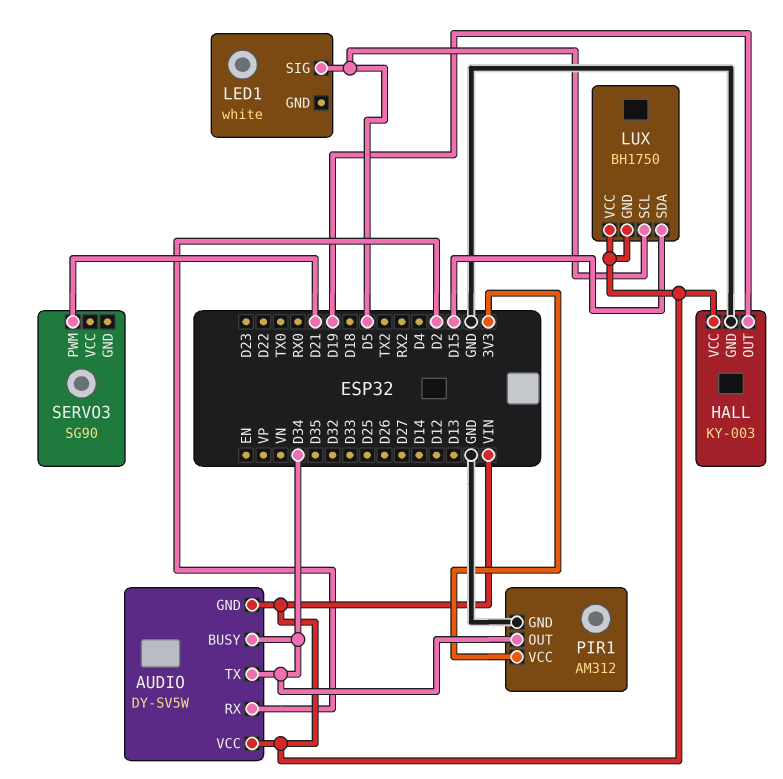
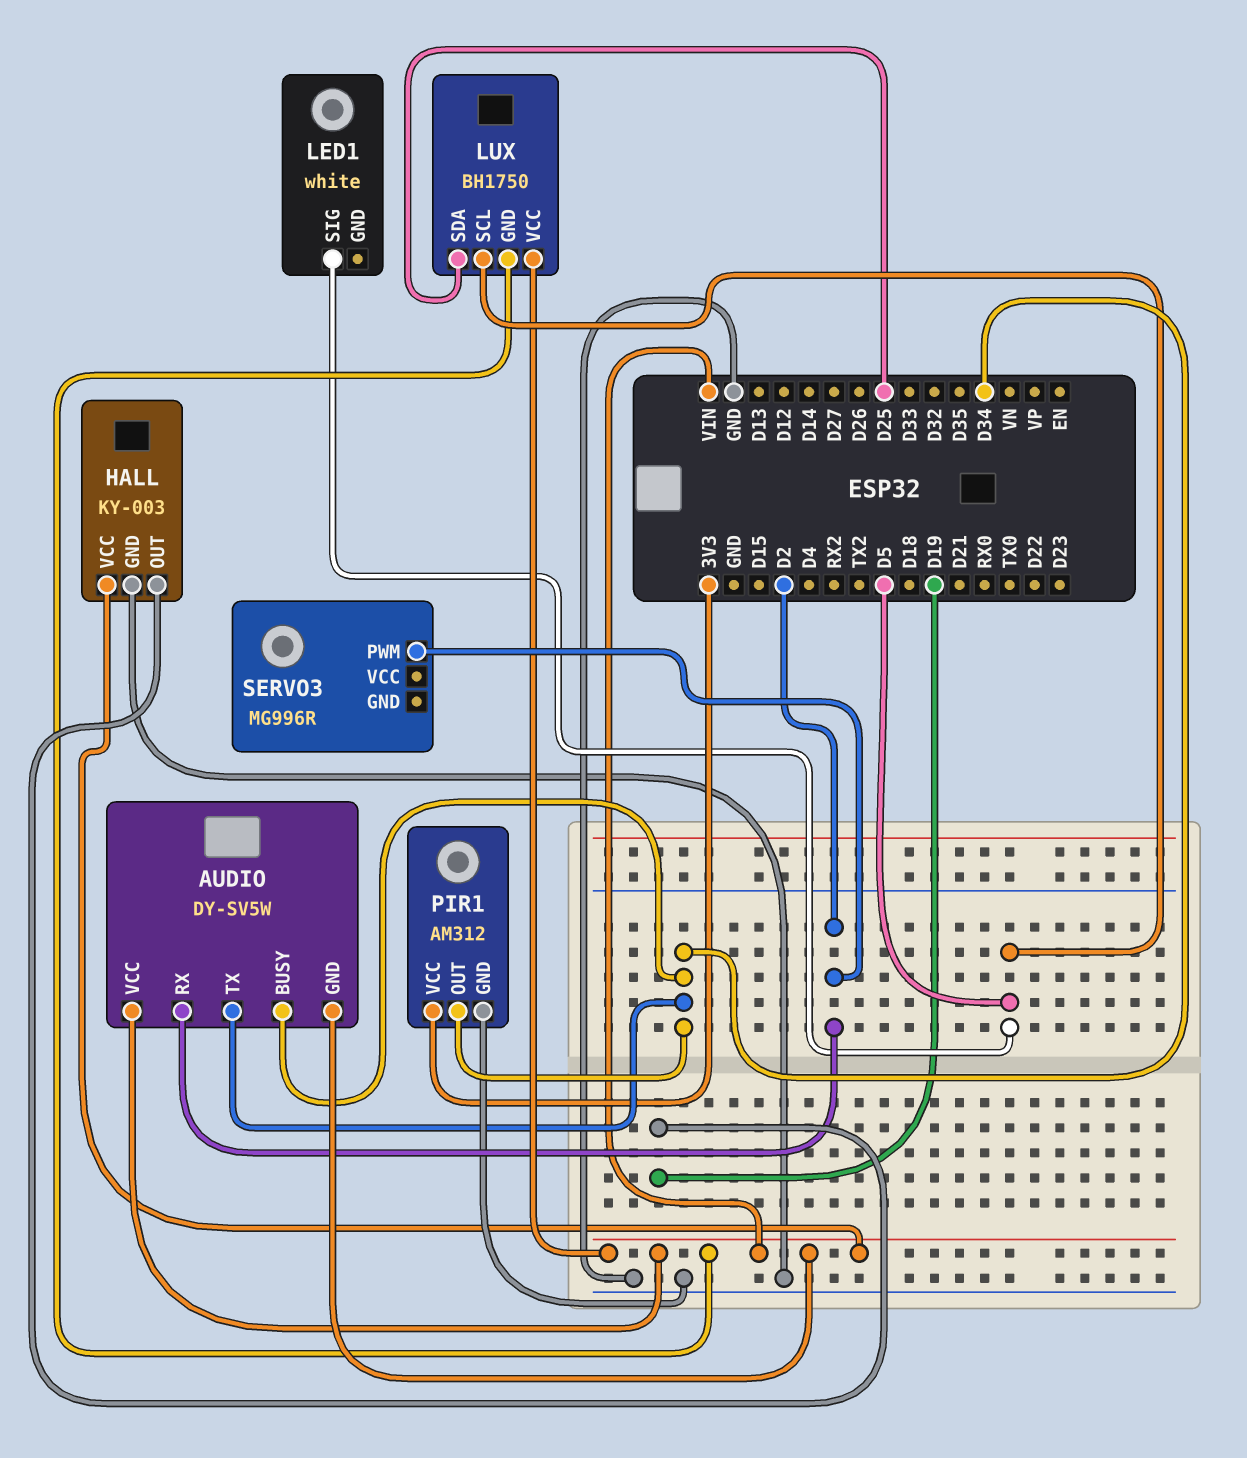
LUX pin SDA: D15 -> D25
SERVO3: SG90 -> MG996R
SERVO3 pin PWM: D21 -> D2

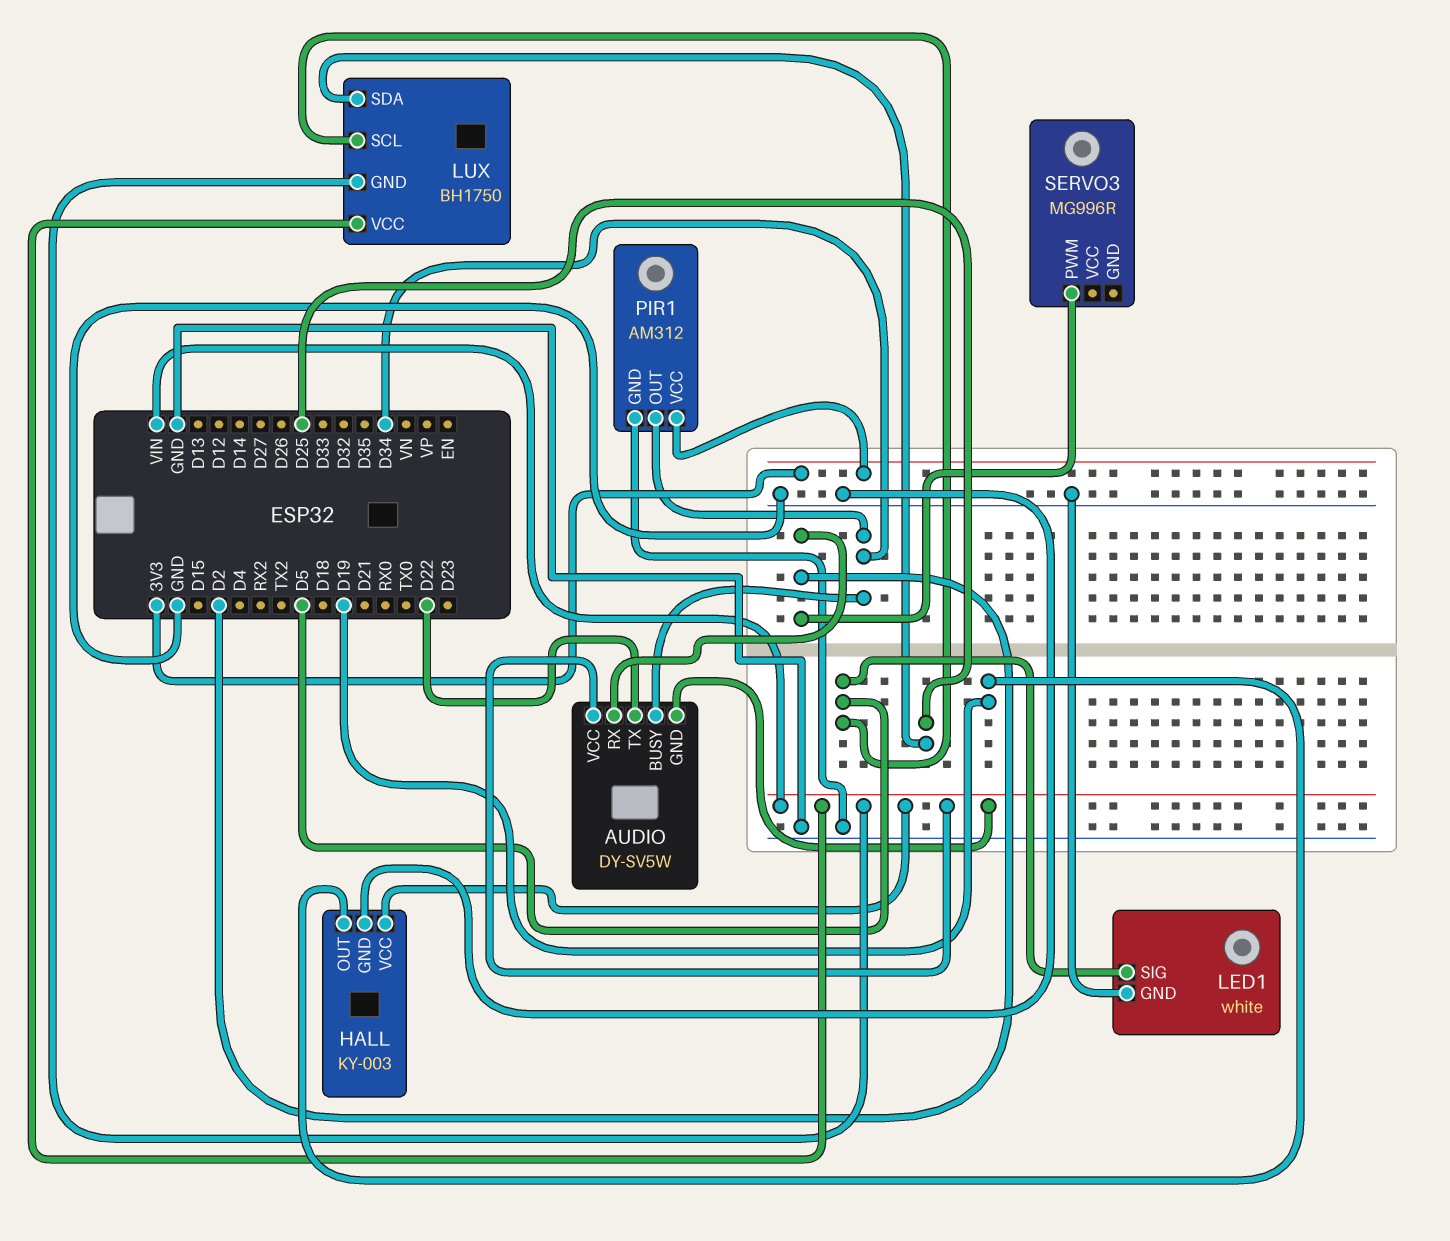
AUDIO pin TX: D34 -> D22
LED1 pin GND: none -> GND

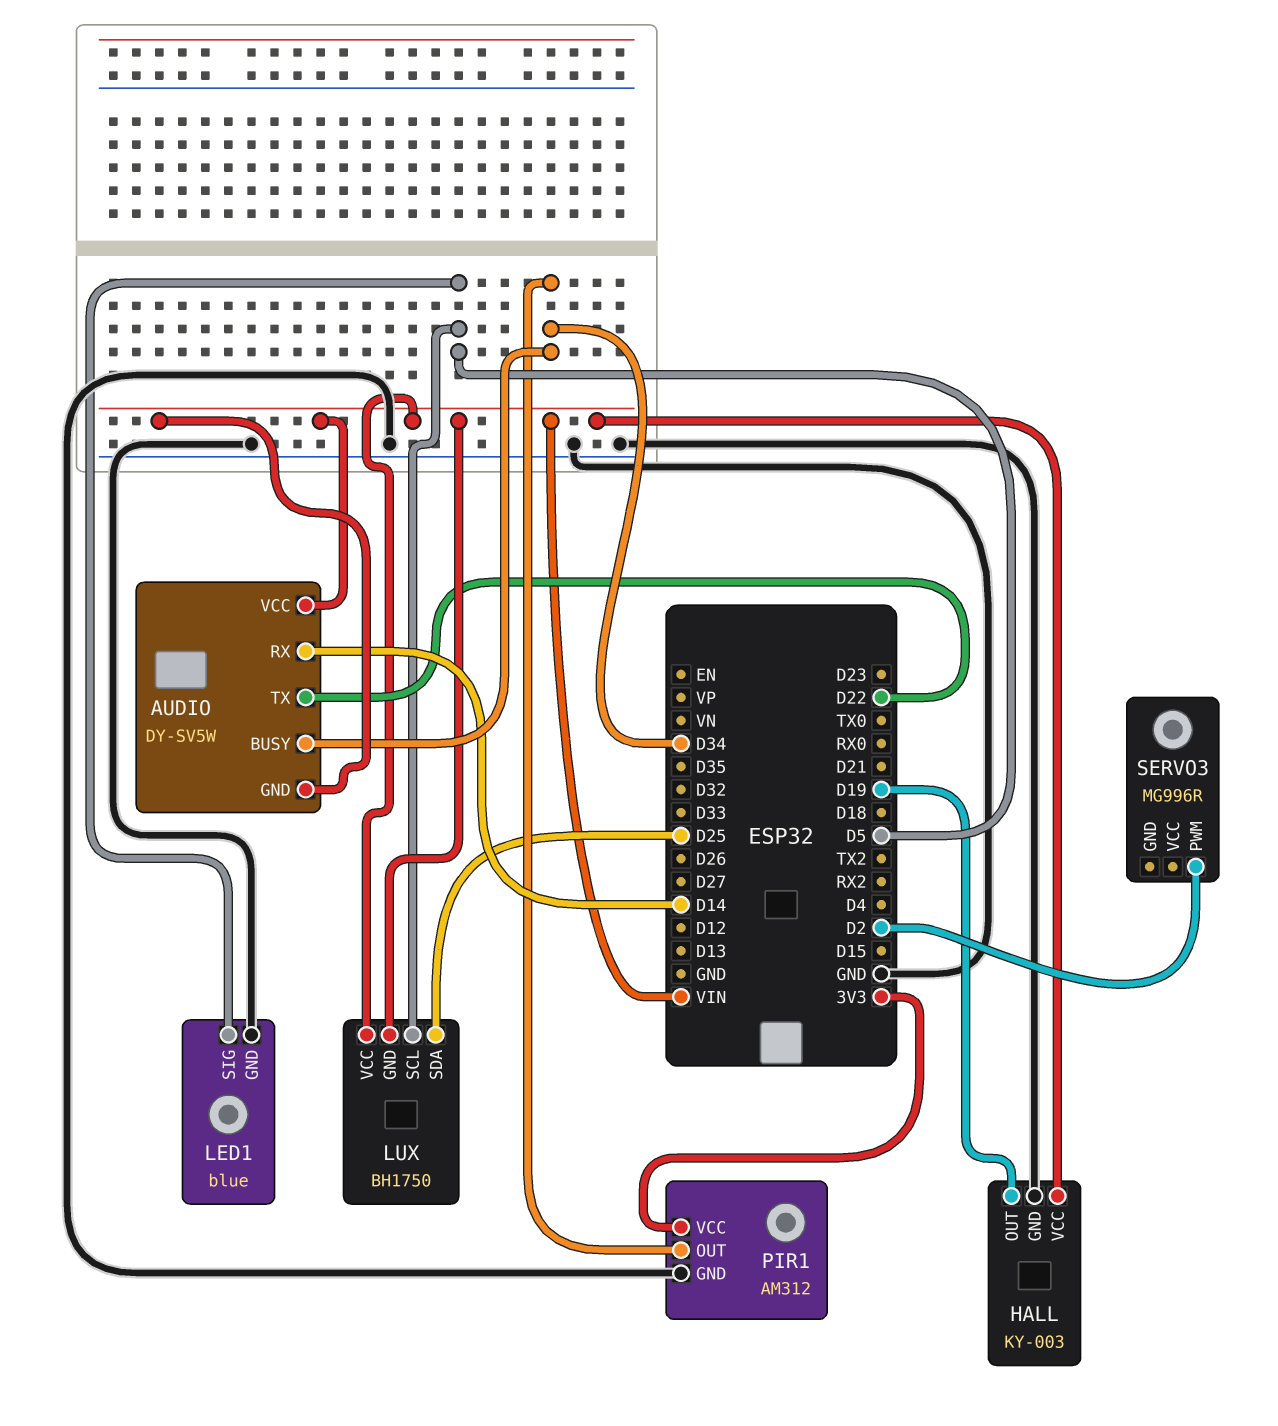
AUDIO pin RX: D2 -> D14
LED1: white -> blue

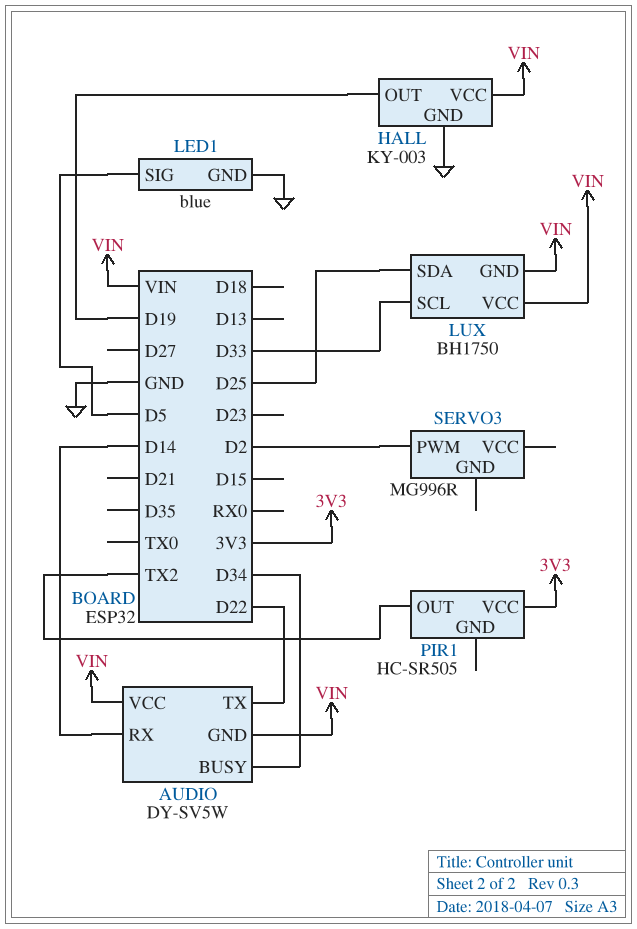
LUX pin SCL: D5 -> D33
PIR1: AM312 -> HC-SR505
PIR1 pin GND: GND -> none
PIR1 pin OUT: D34 -> TX2

